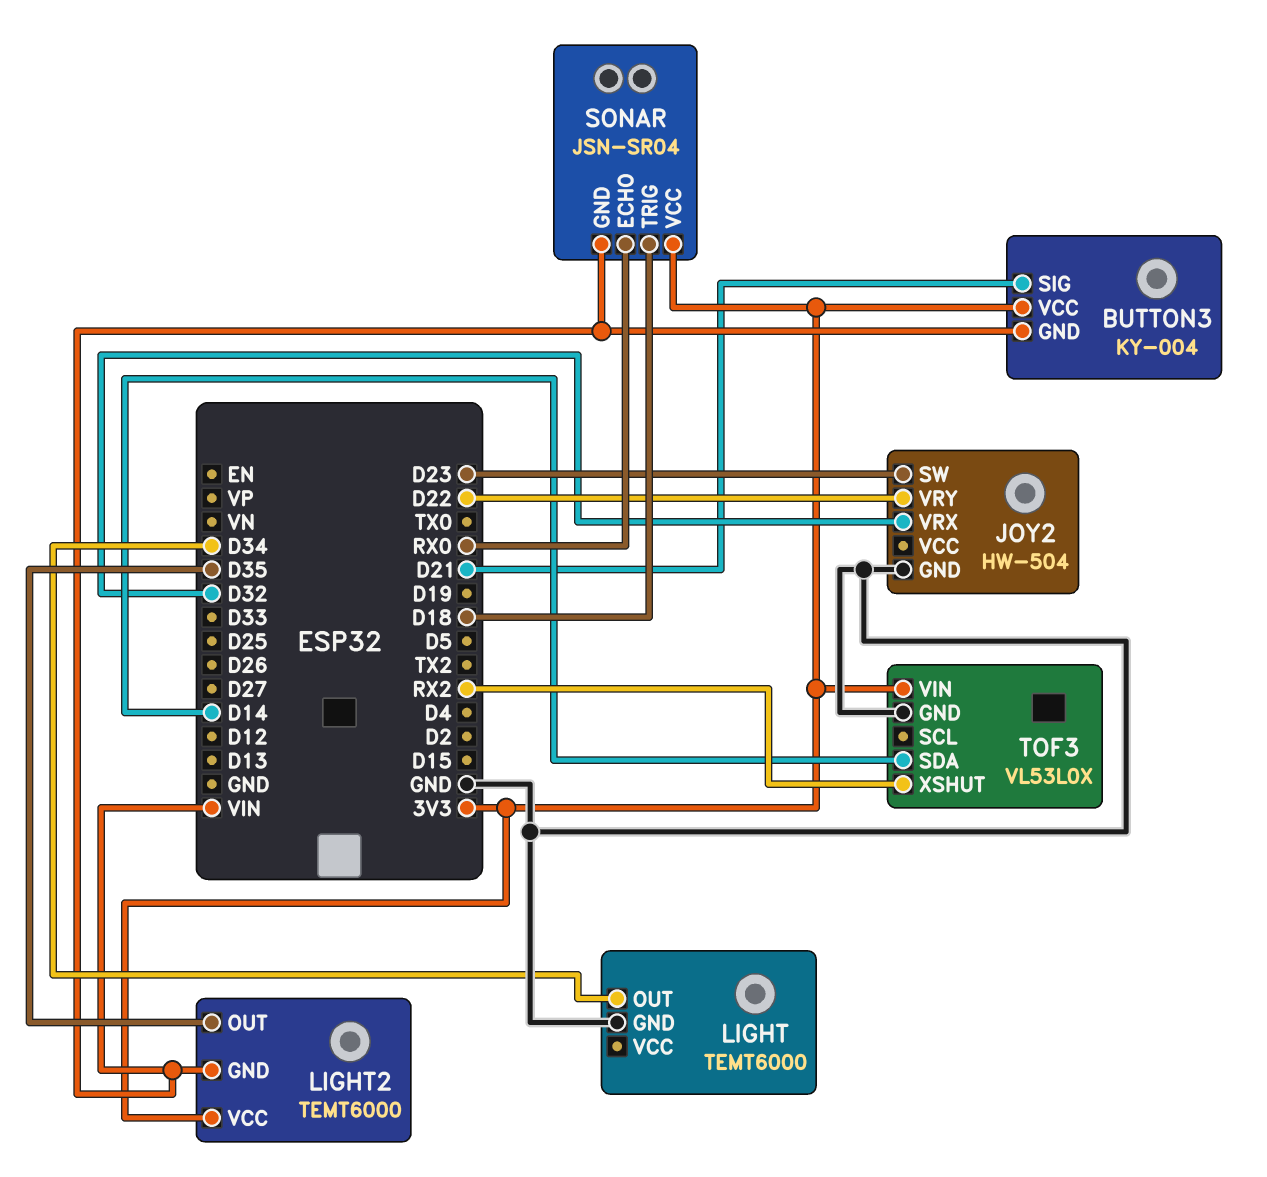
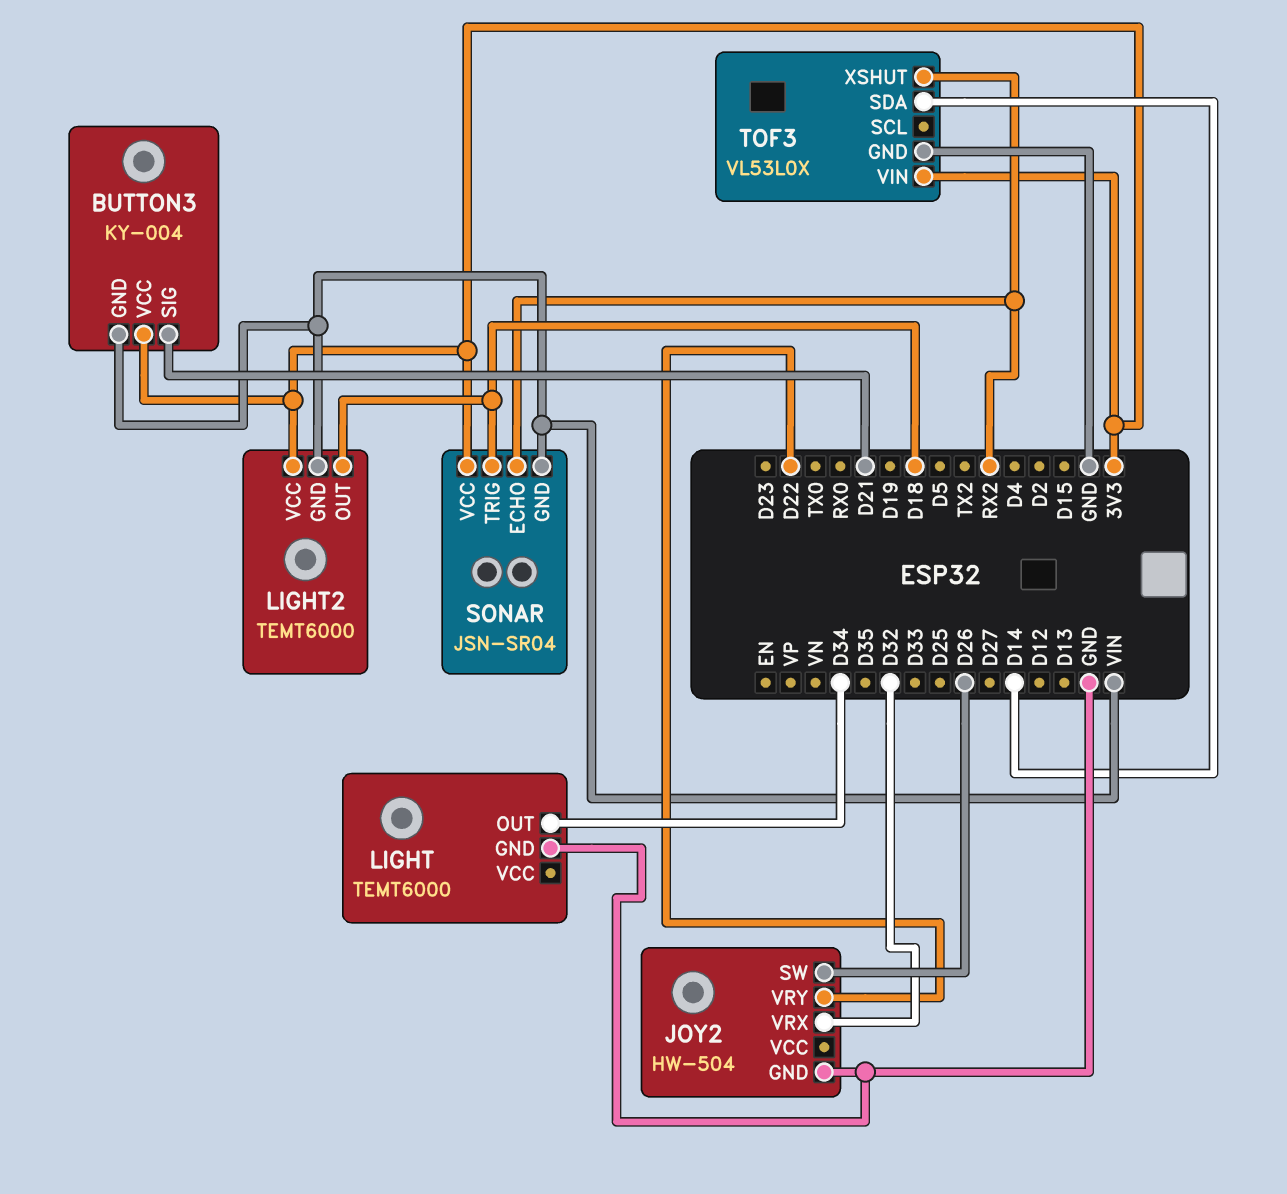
JOY2 pin SW: D23 -> D26
LIGHT2 pin OUT: D35 -> D18
SONAR pin ECHO: RX0 -> RX2

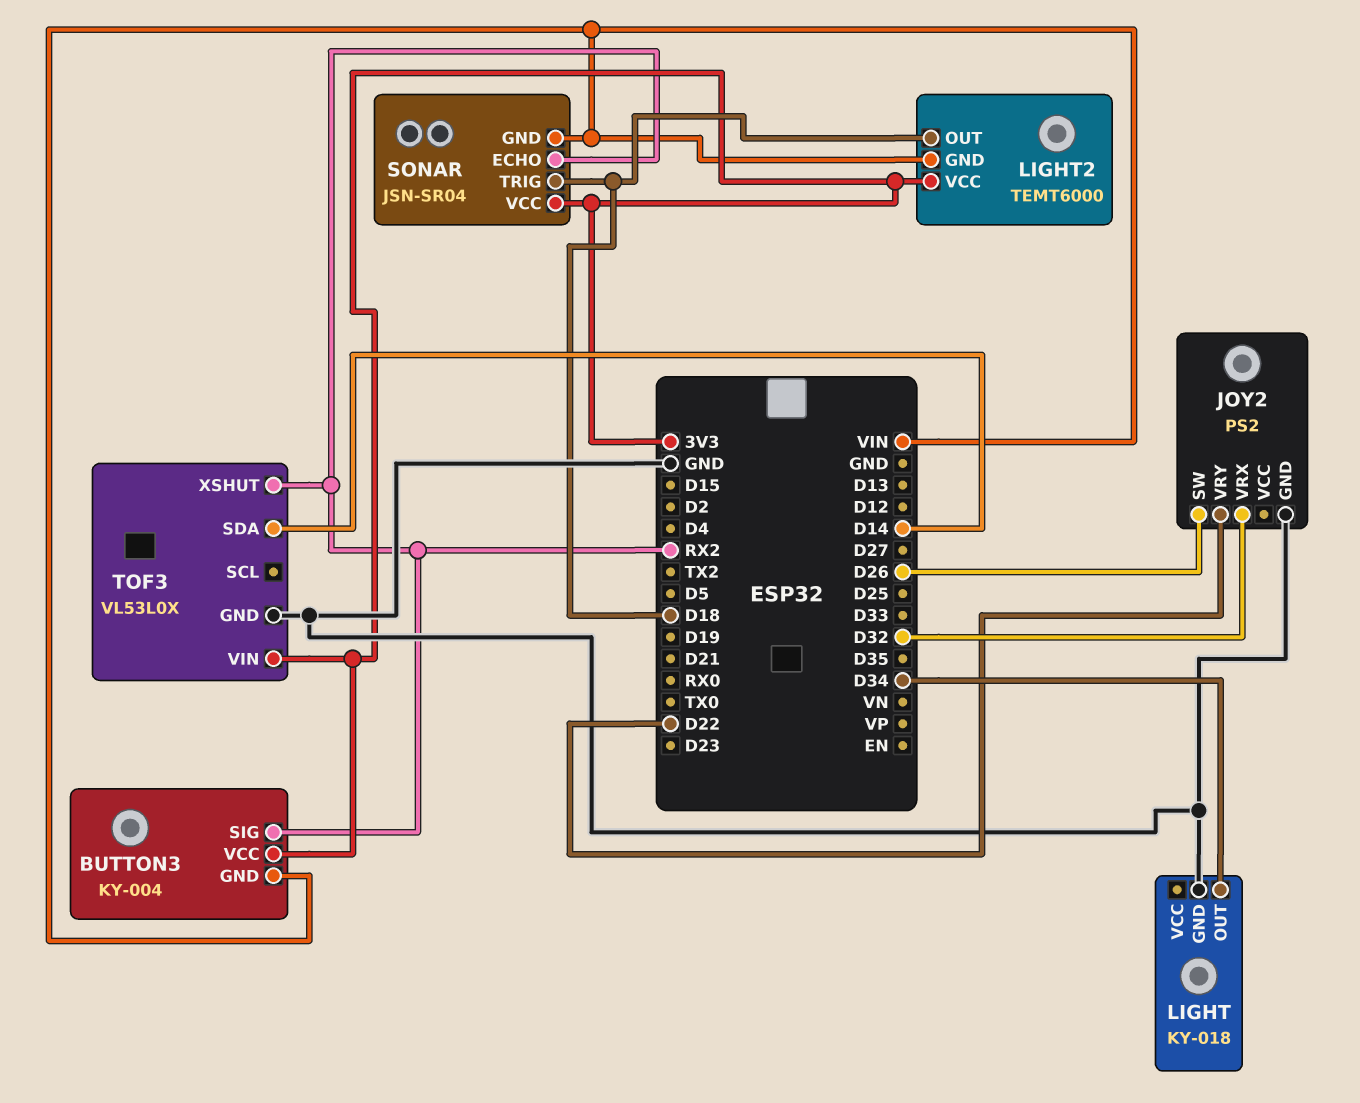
BUTTON3 pin SIG: D21 -> RX2
JOY2: HW-504 -> PS2
LIGHT: TEMT6000 -> KY-018

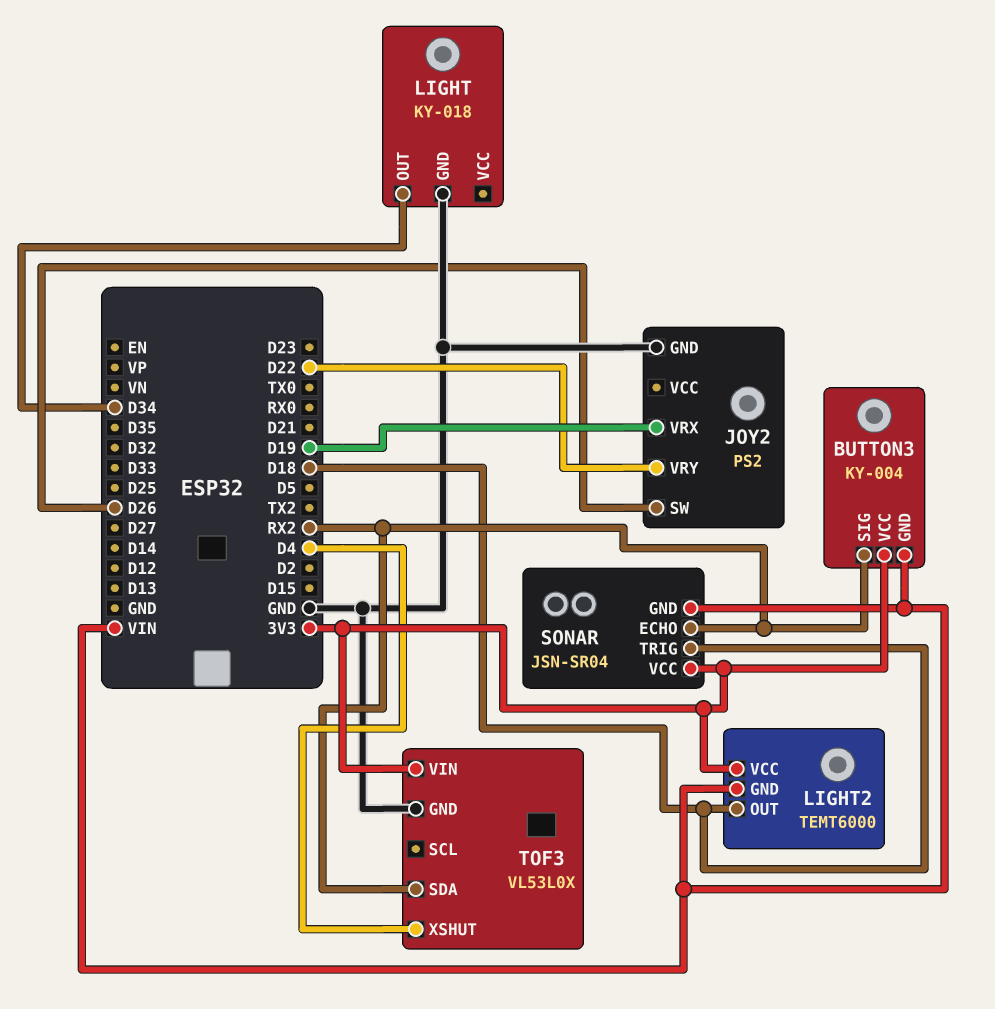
JOY2 pin VRX: D32 -> D19
TOF3 pin SDA: D14 -> RX2
TOF3 pin XSHUT: RX2 -> D4

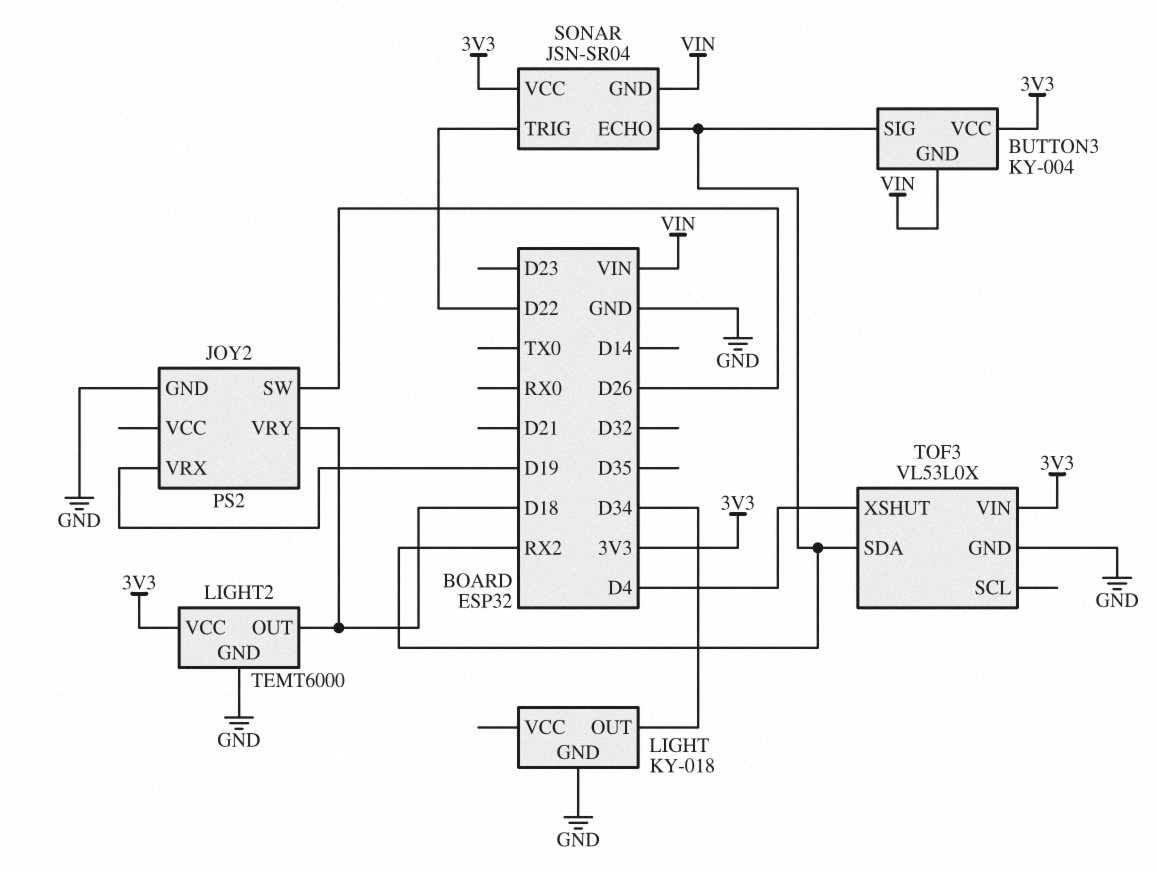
JOY2 pin VRY: D22 -> D18
LIGHT2 pin GND: VIN -> GND
SONAR pin TRIG: D18 -> D22

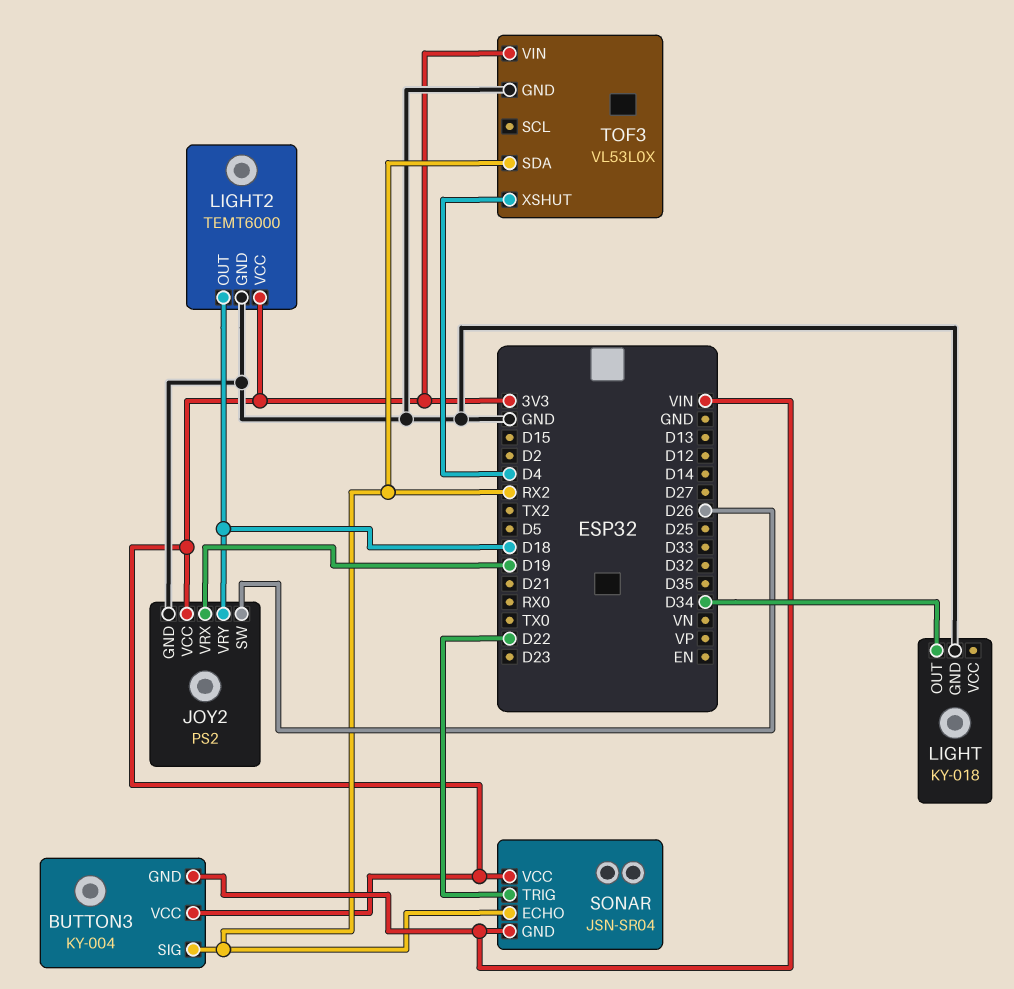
JOY2 pin VCC: none -> 3V3

